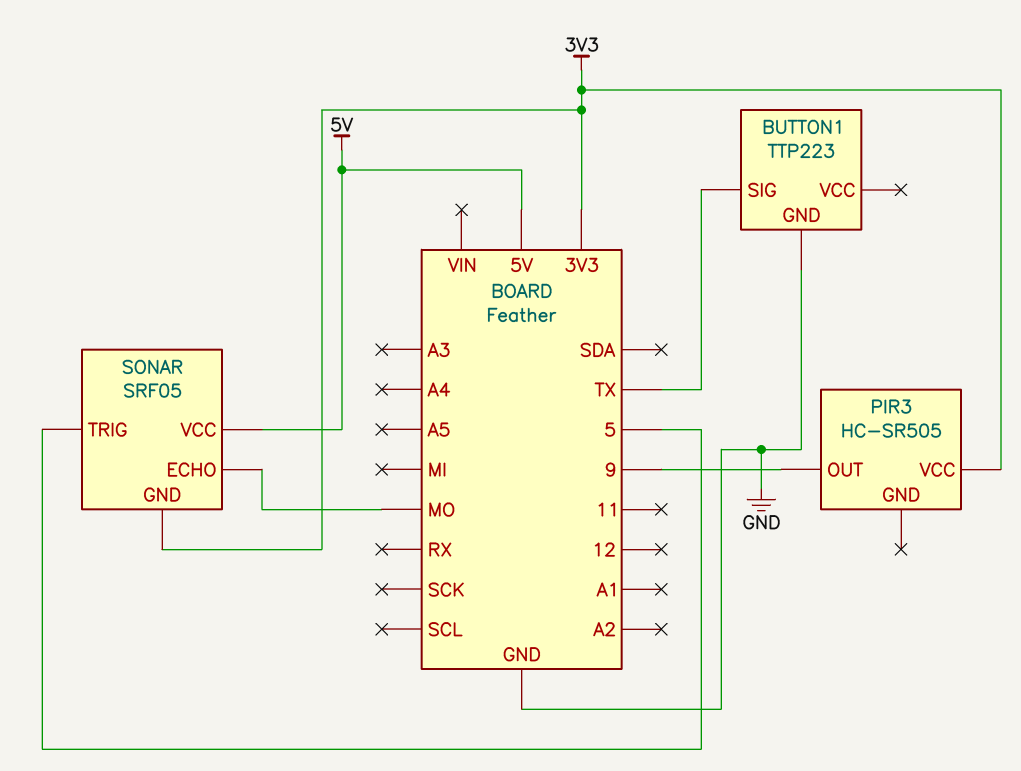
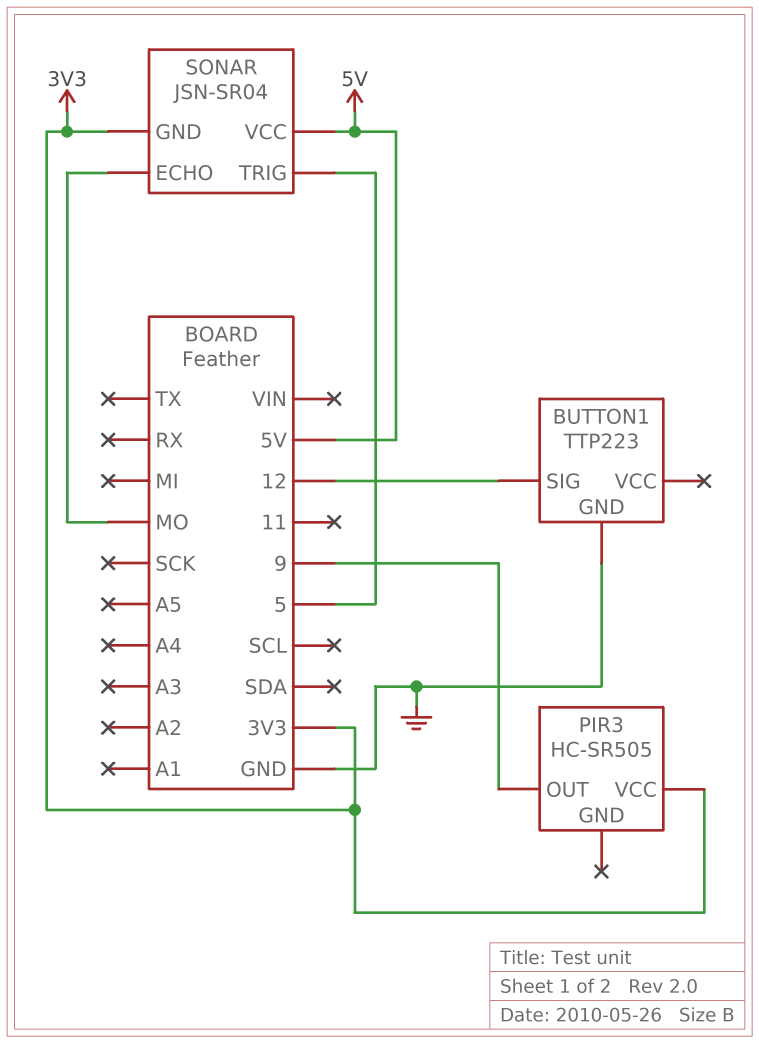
BUTTON1 pin SIG: TX -> 12
SONAR: SRF05 -> JSN-SR04

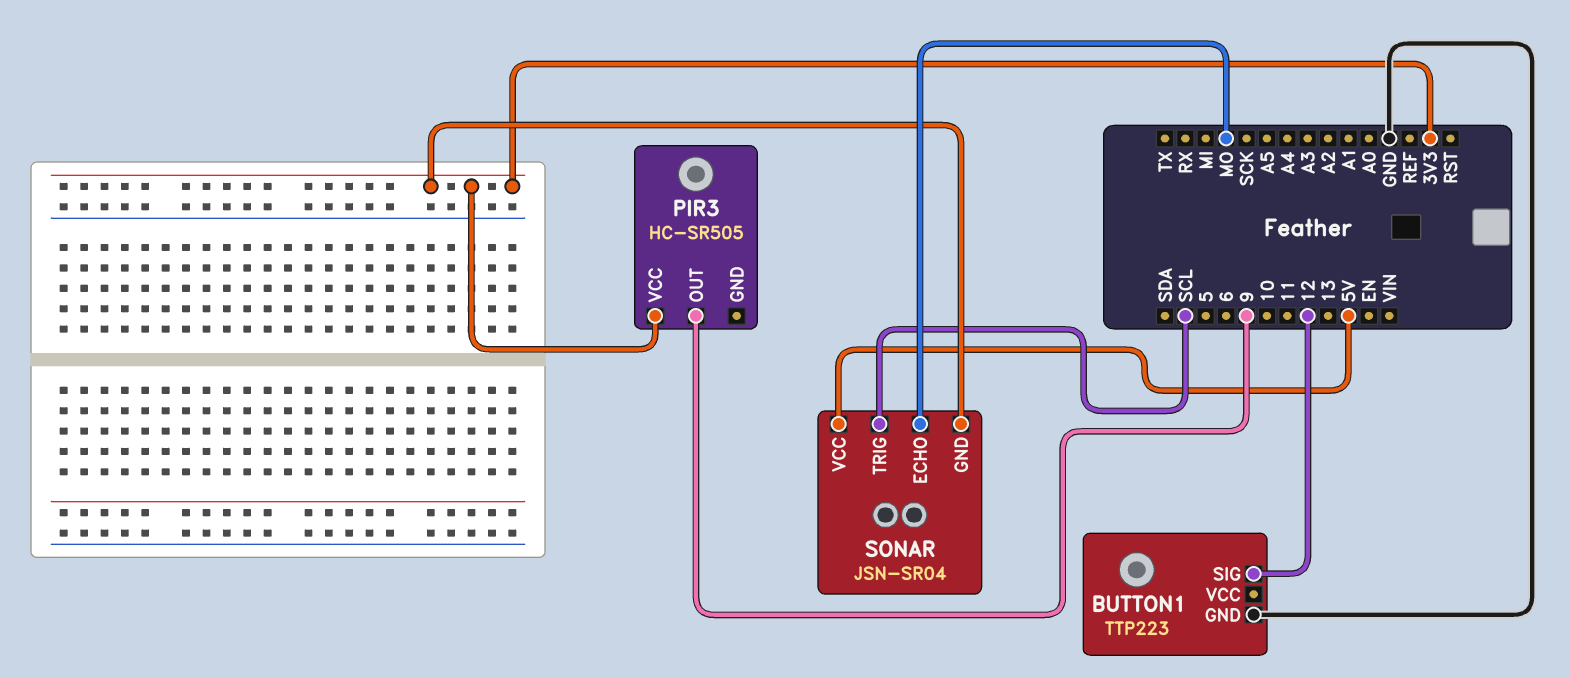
SONAR pin TRIG: 5 -> SCL

